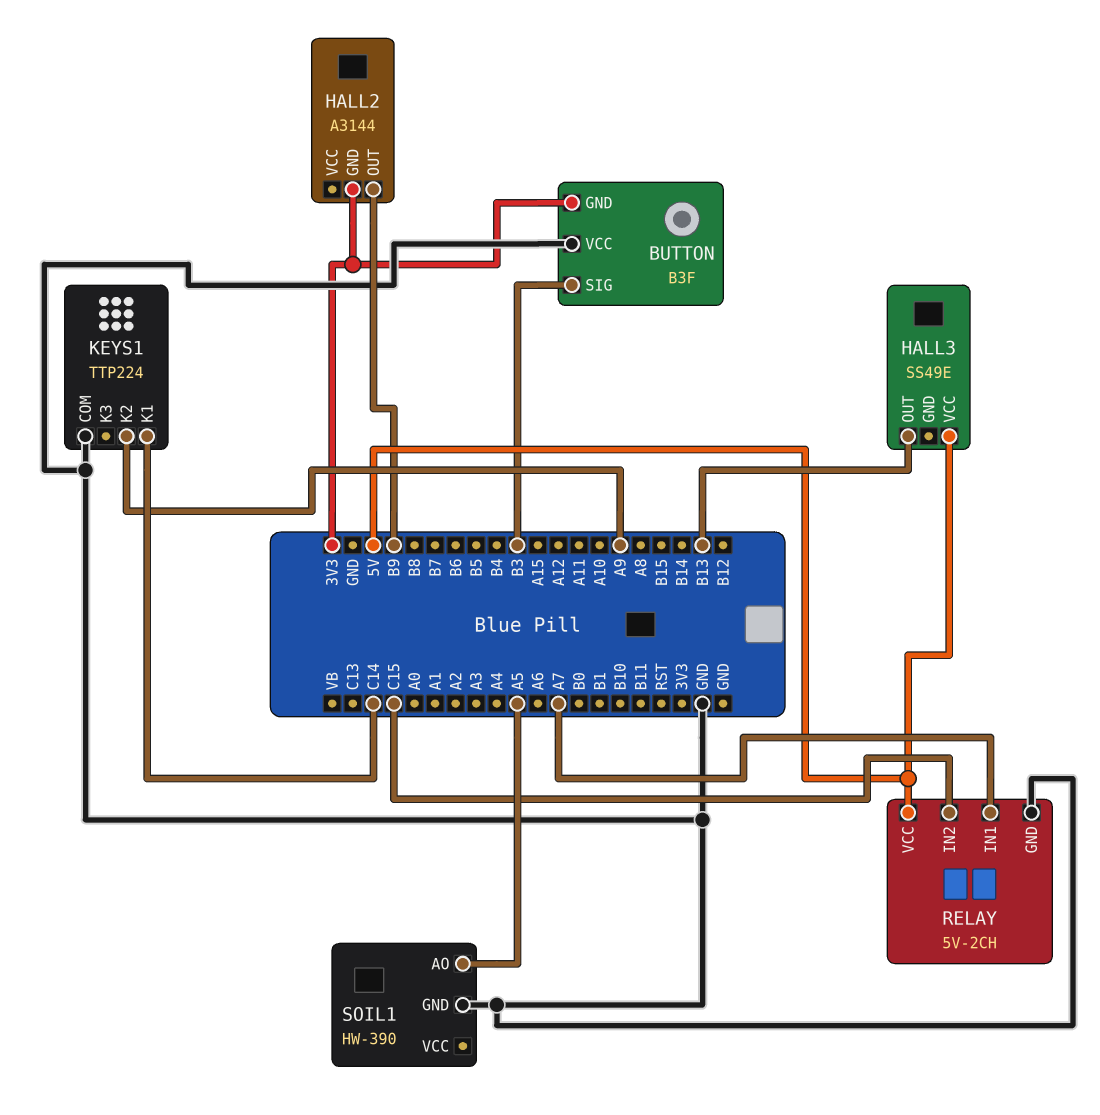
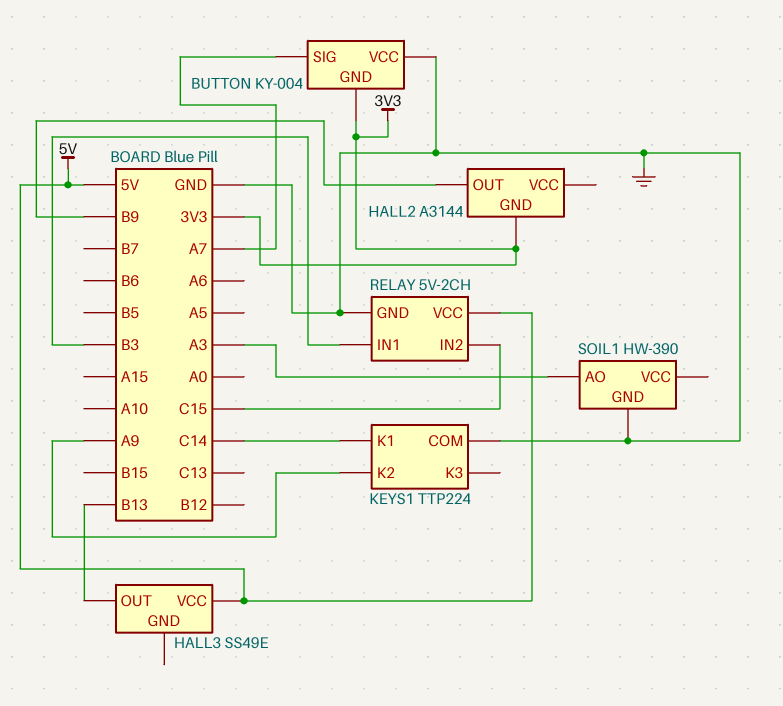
BUTTON: B3F -> KY-004
BUTTON pin SIG: B3 -> A7
RELAY pin IN1: A7 -> B3
SOIL1 pin AO: A5 -> A3

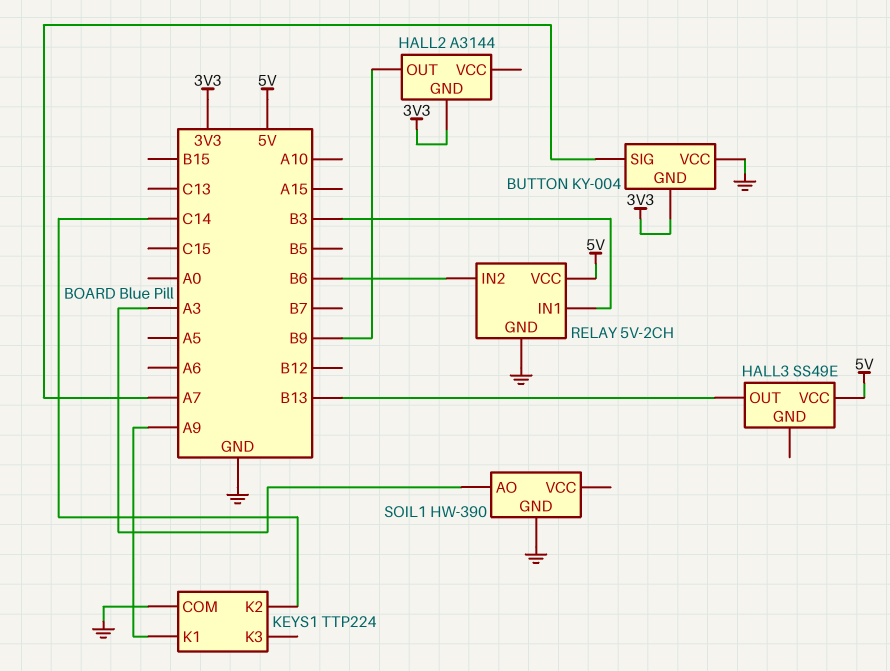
KEYS1 pin K1: C14 -> A9
KEYS1 pin K2: A9 -> C14
RELAY pin IN2: C15 -> B6

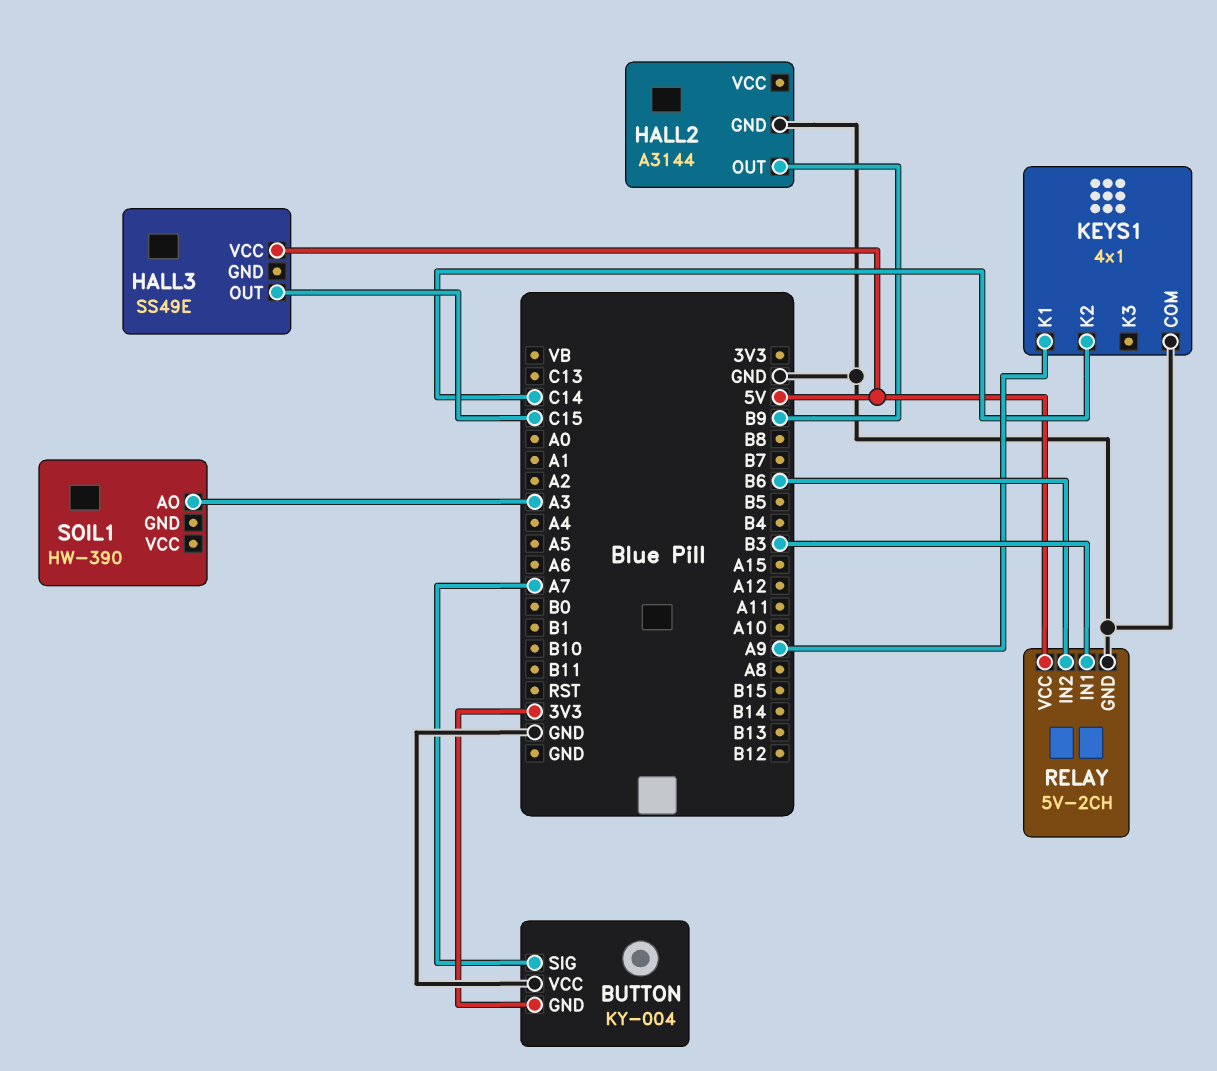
HALL2 pin GND: 3V3 -> GND
HALL3 pin OUT: B13 -> C15
KEYS1: TTP224 -> 4x1
SOIL1 pin GND: GND -> none

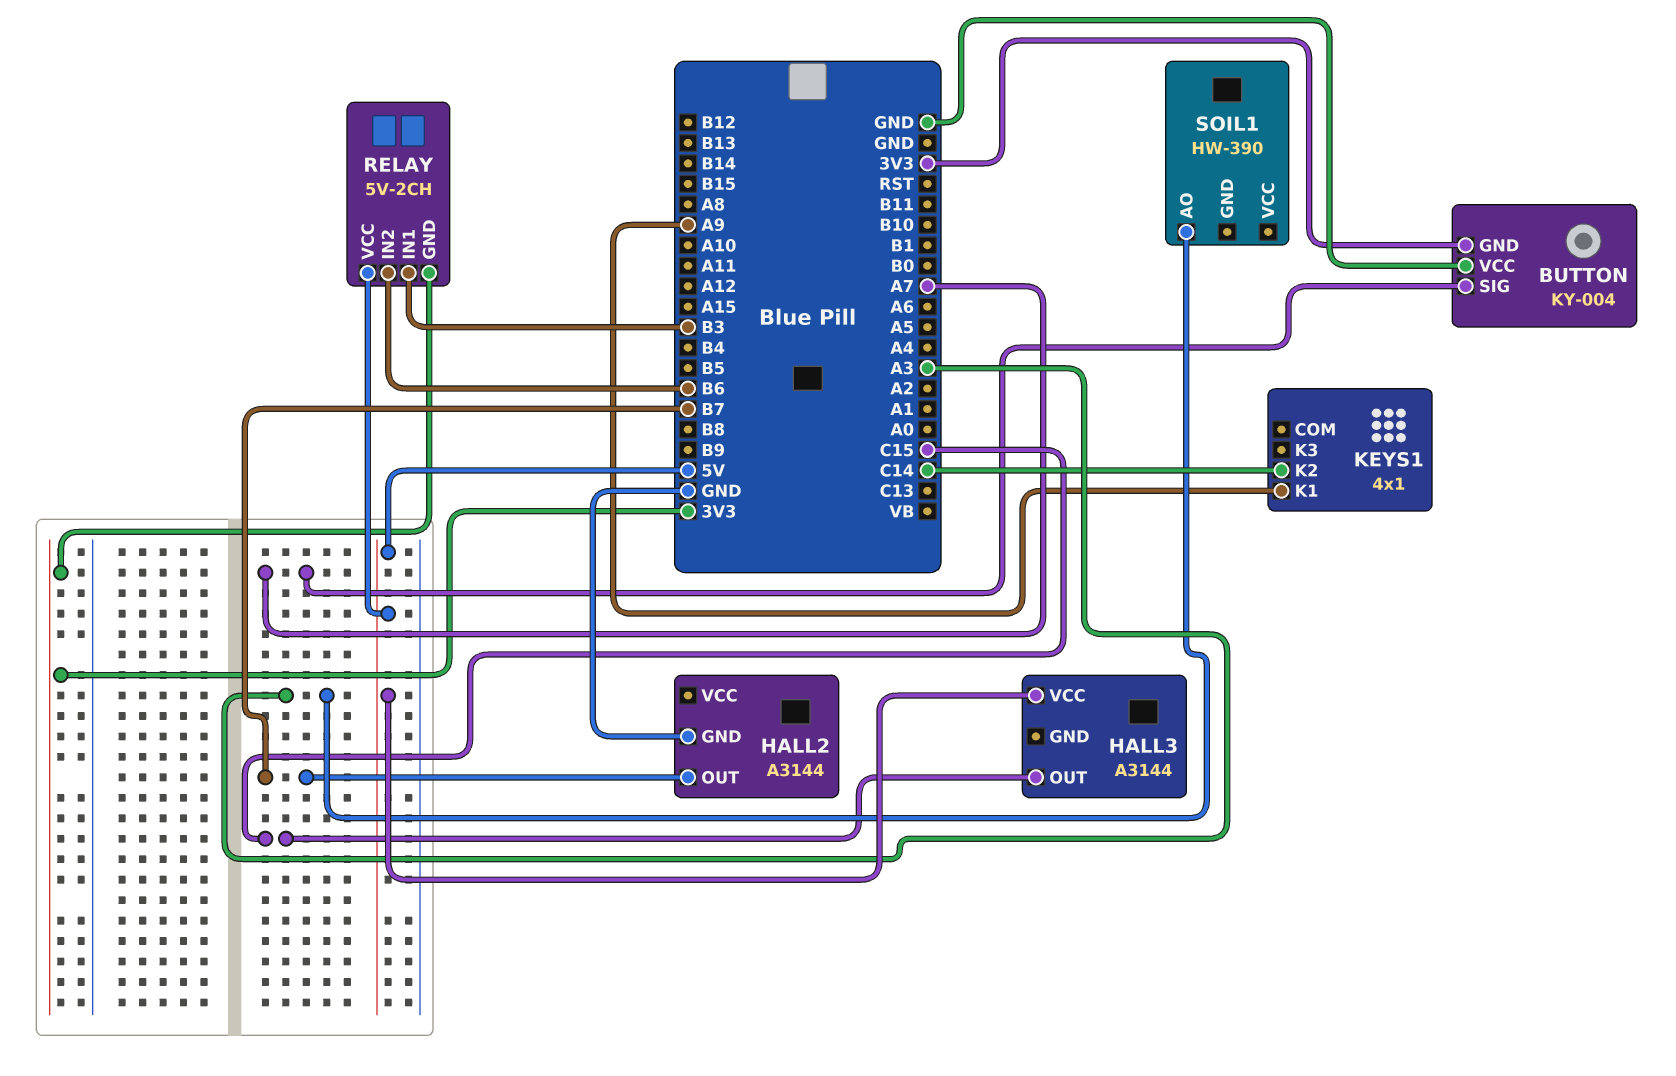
HALL2 pin OUT: B9 -> B7
HALL3: SS49E -> A3144
KEYS1 pin COM: GND -> none
RELAY pin GND: GND -> 3V3

